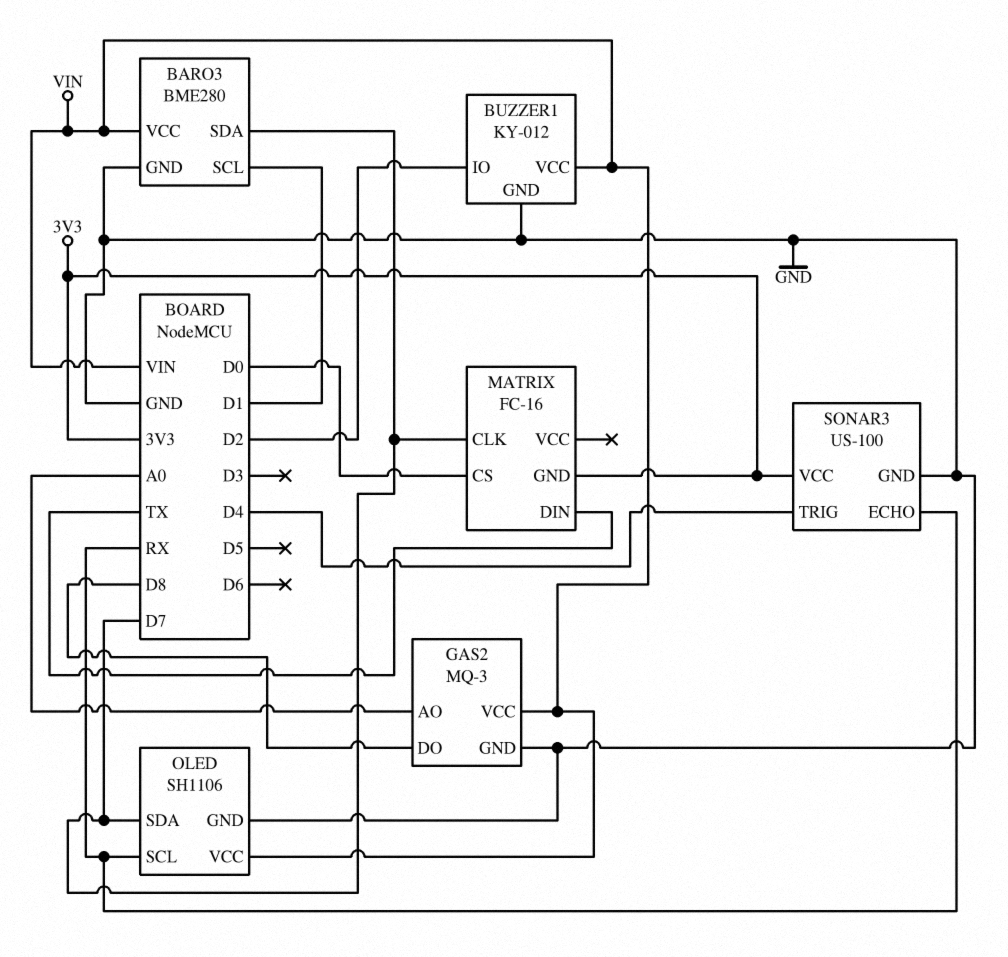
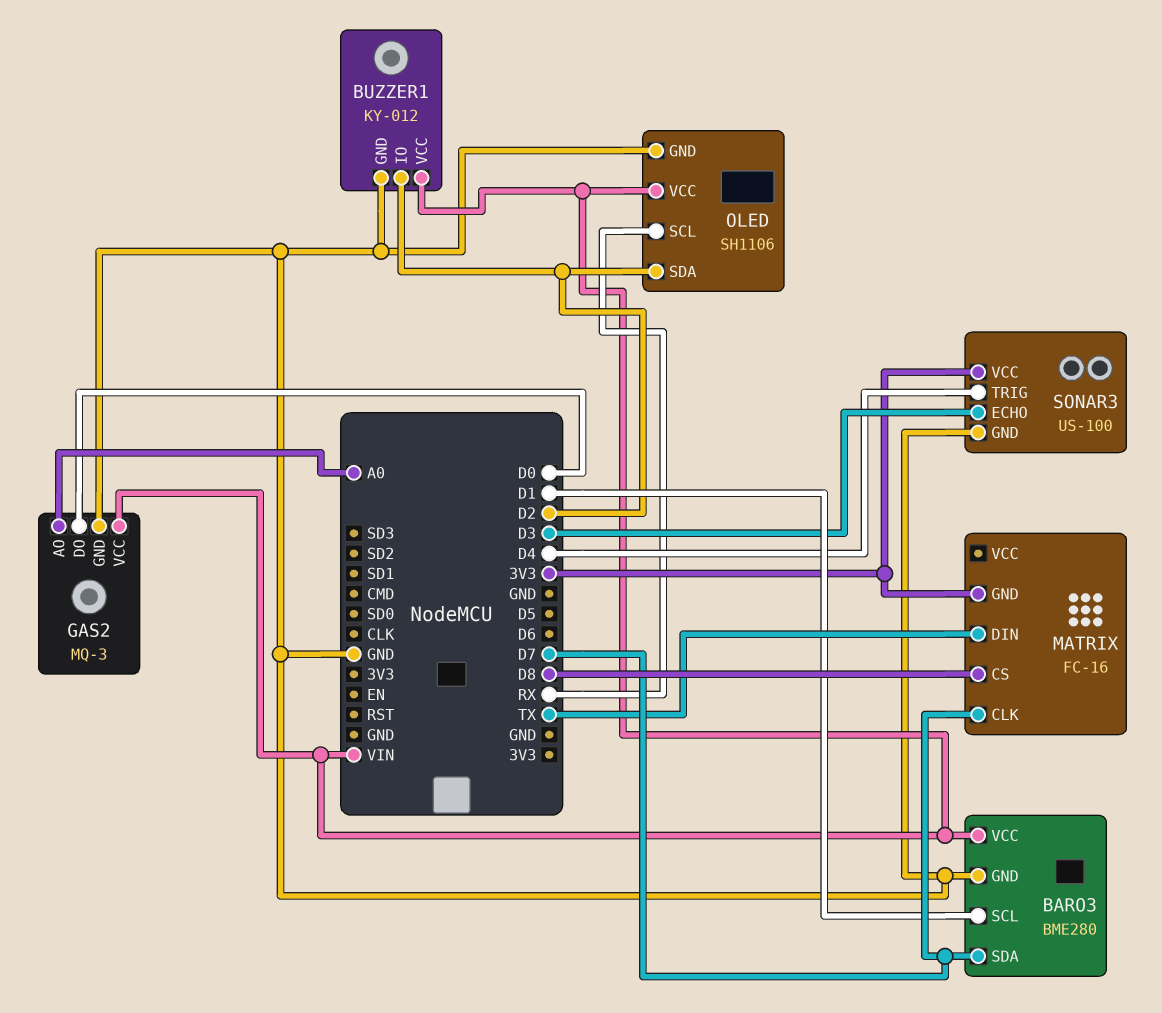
GAS2 pin DO: D8 -> D0
MATRIX pin CS: D0 -> D8
OLED pin SDA: D7 -> D2
SONAR3 pin ECHO: RX -> D3

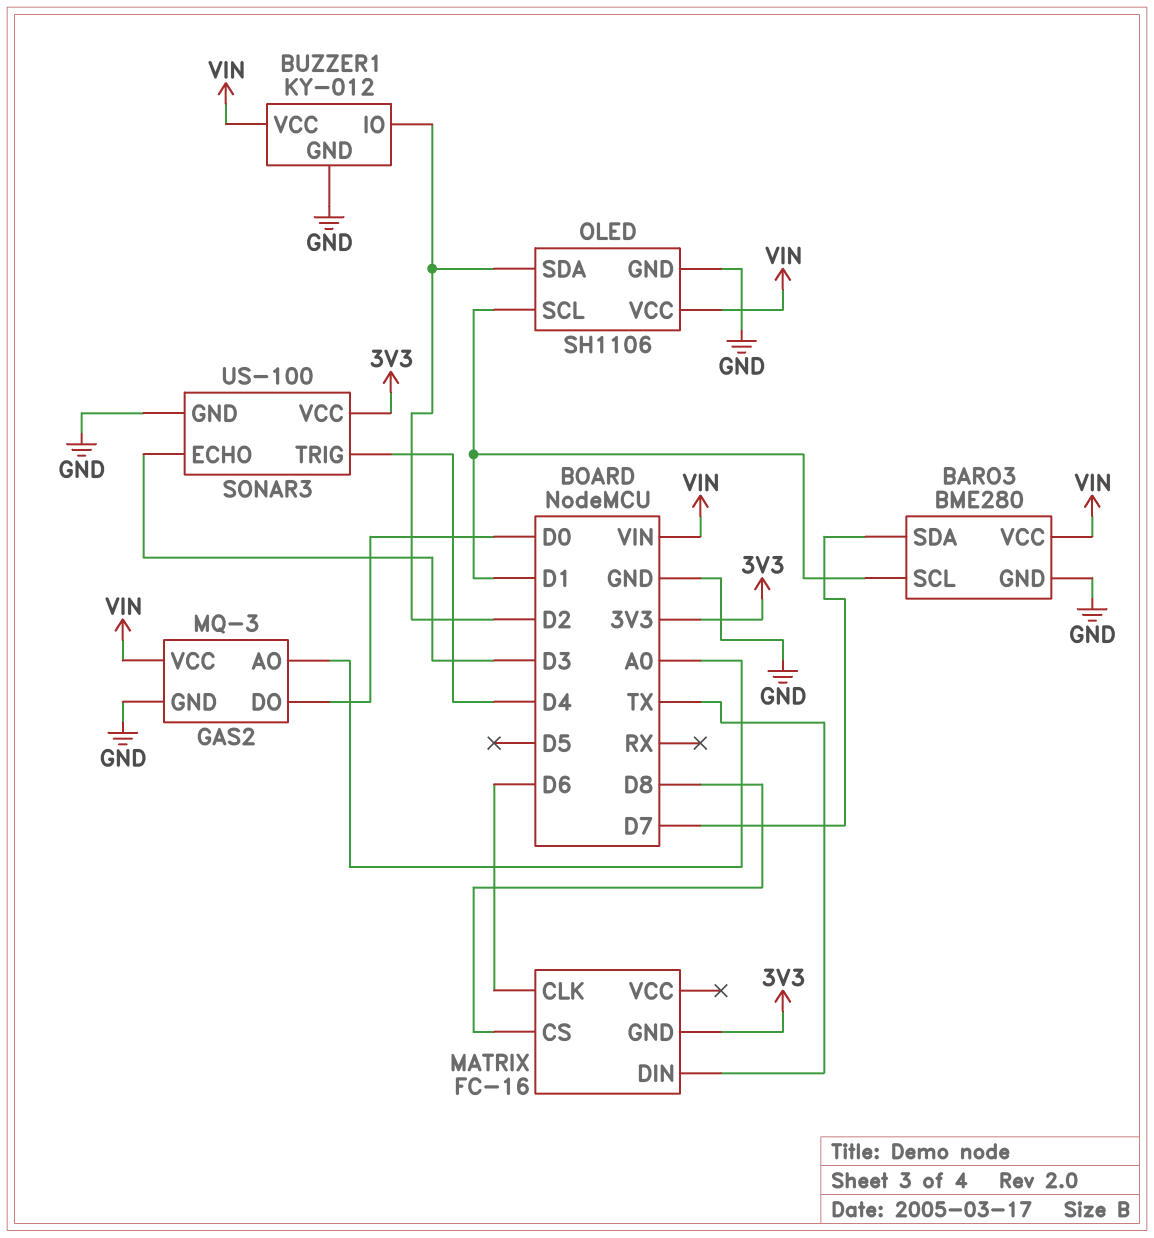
MATRIX pin CLK: D7 -> D6
OLED pin SCL: RX -> D1

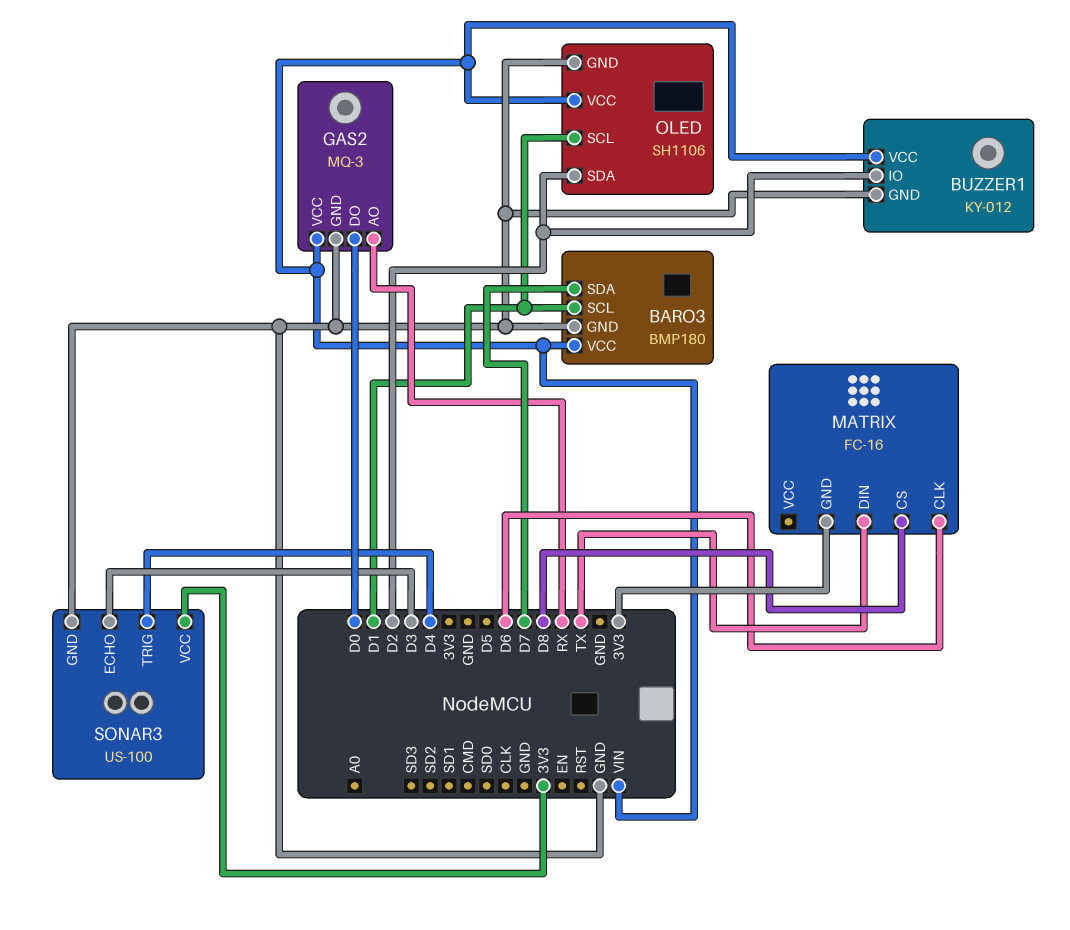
BARO3: BME280 -> BMP180
GAS2 pin AO: A0 -> RX

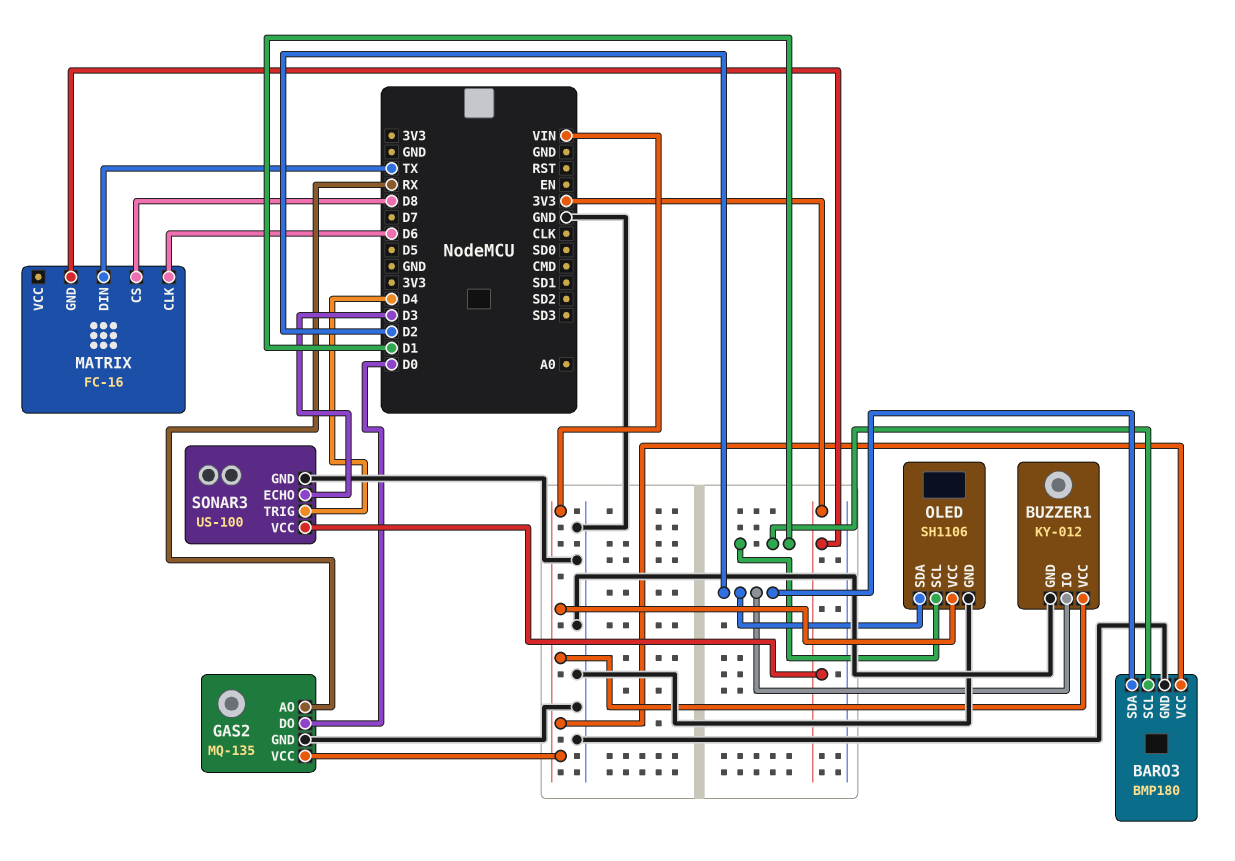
BARO3 pin SDA: D7 -> D2
GAS2: MQ-3 -> MQ-135

